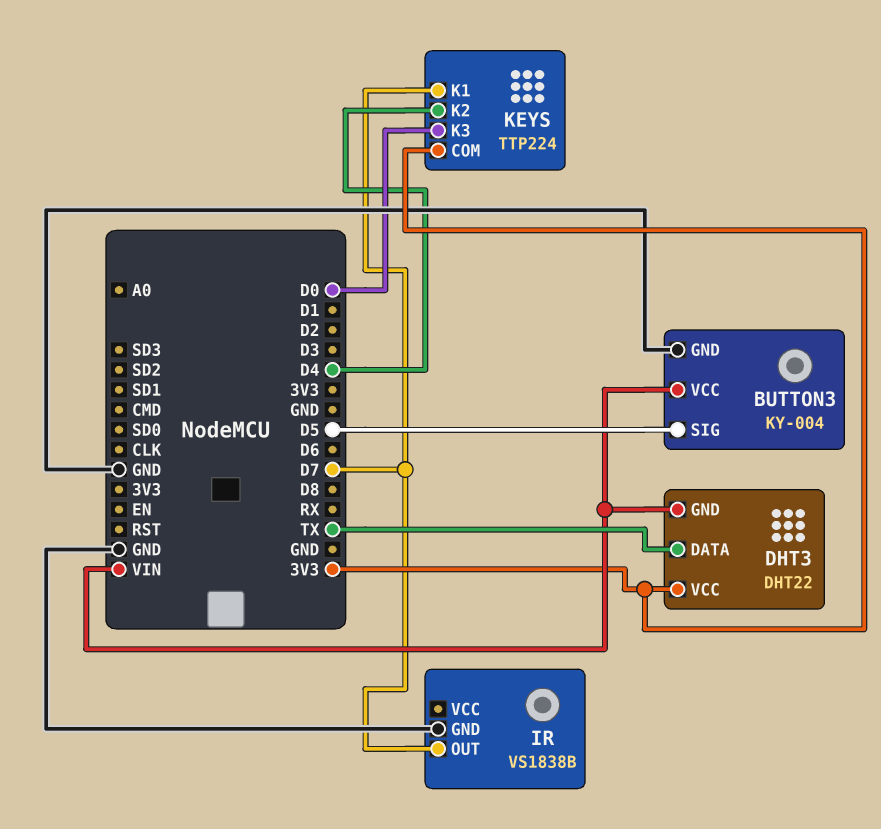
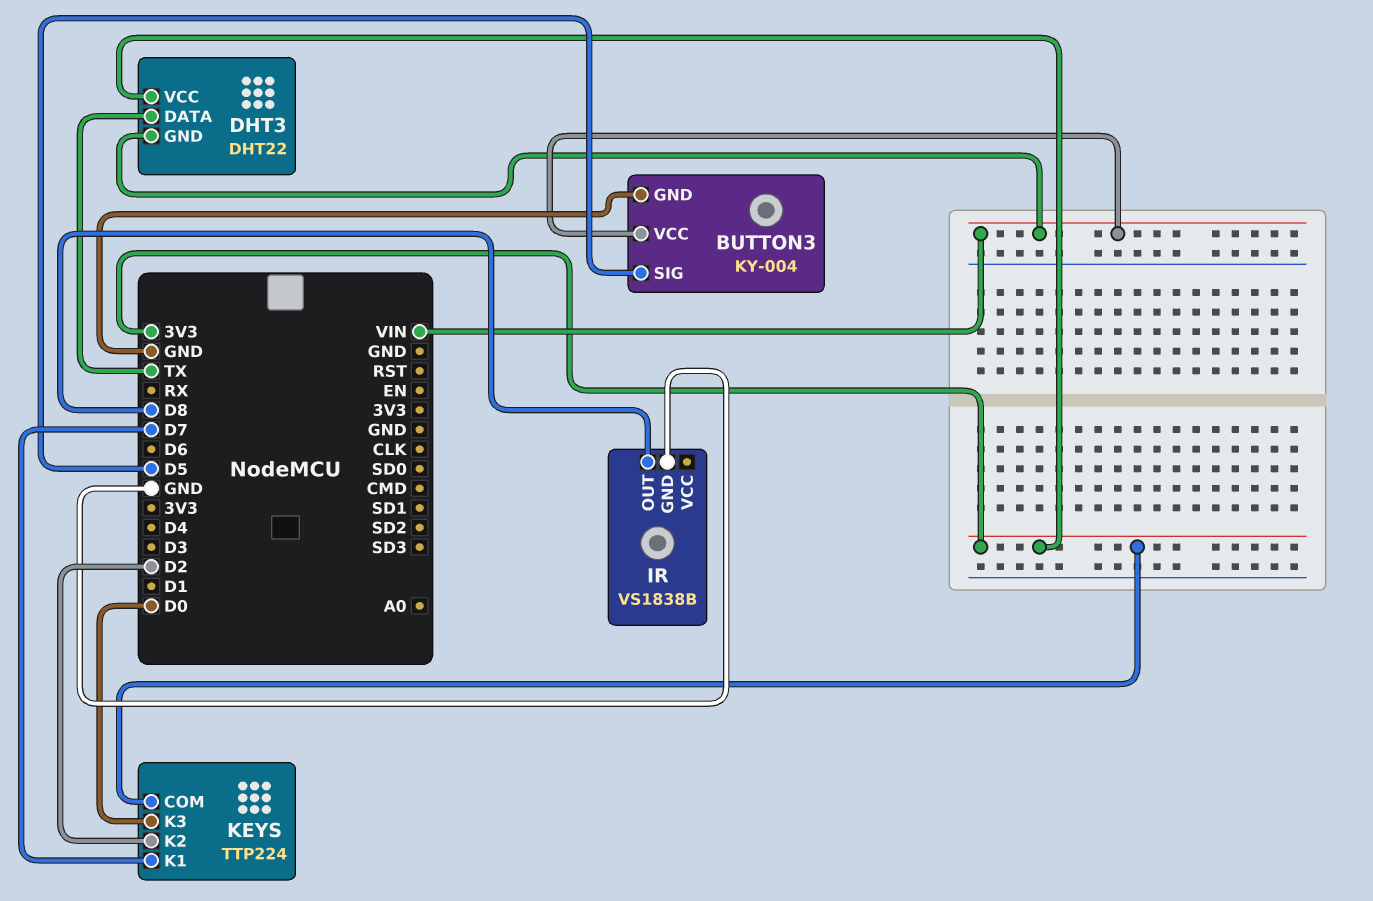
IR pin OUT: D7 -> D8
KEYS pin K2: D4 -> D2

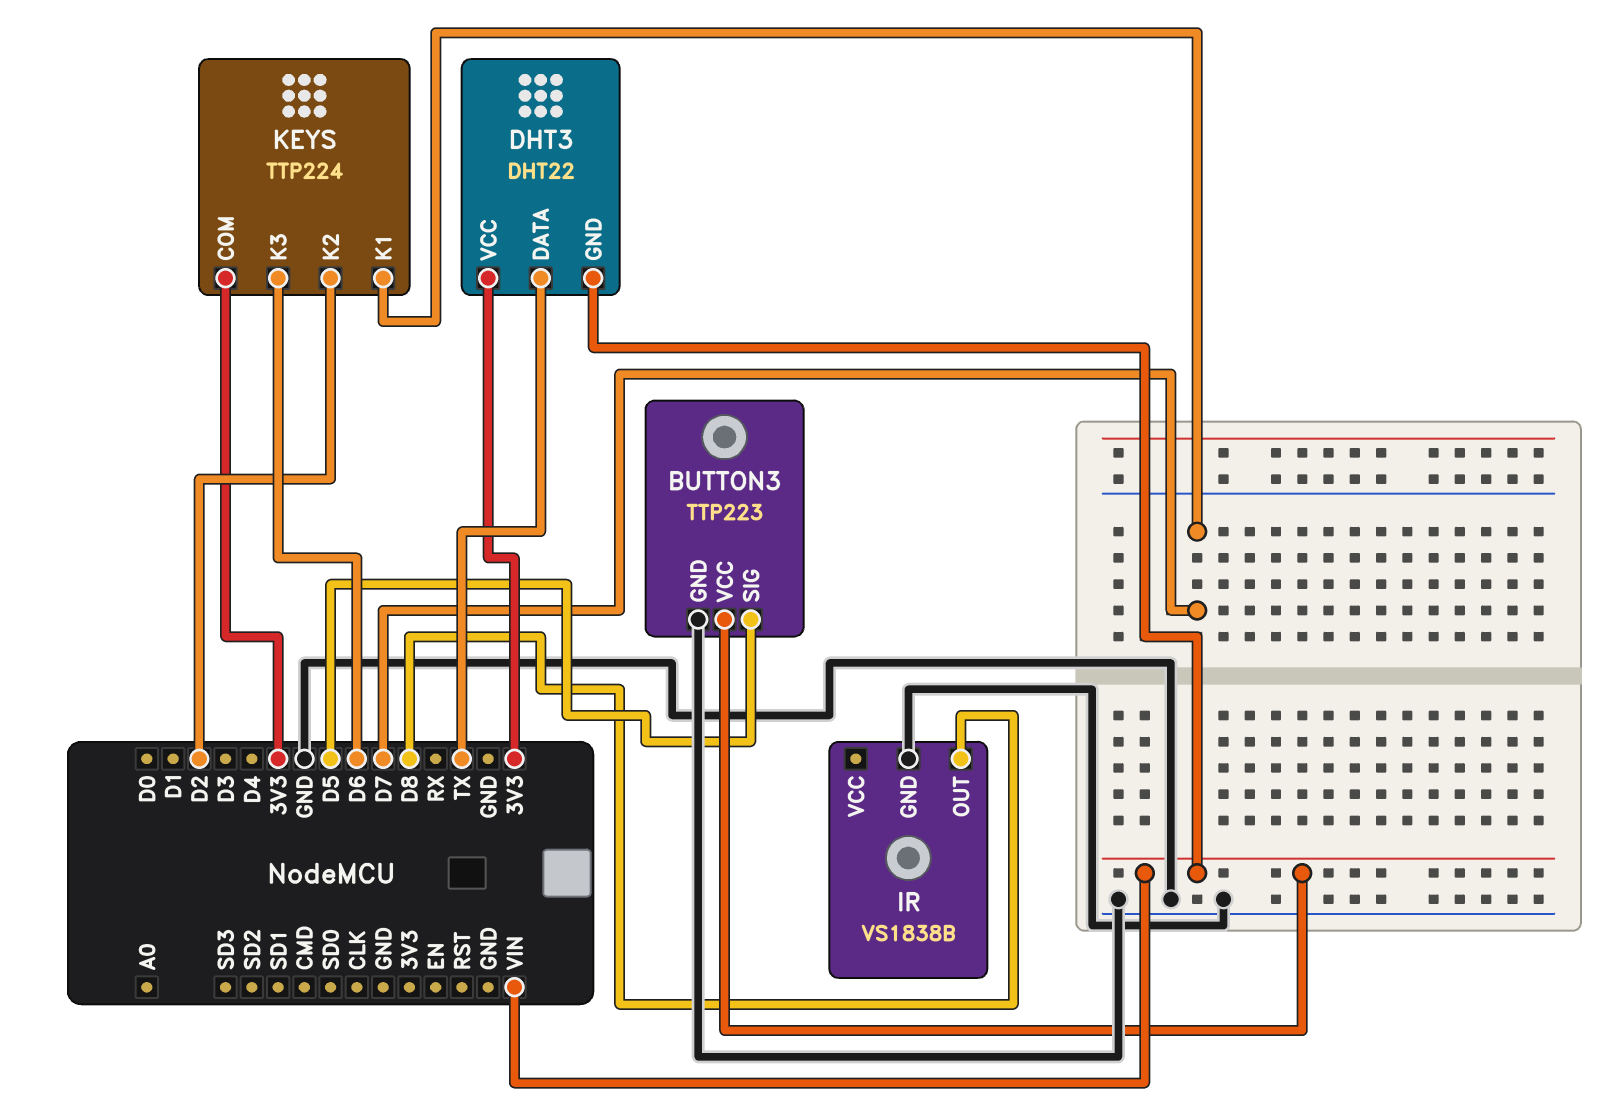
BUTTON3: KY-004 -> TTP223
KEYS pin K3: D0 -> D6

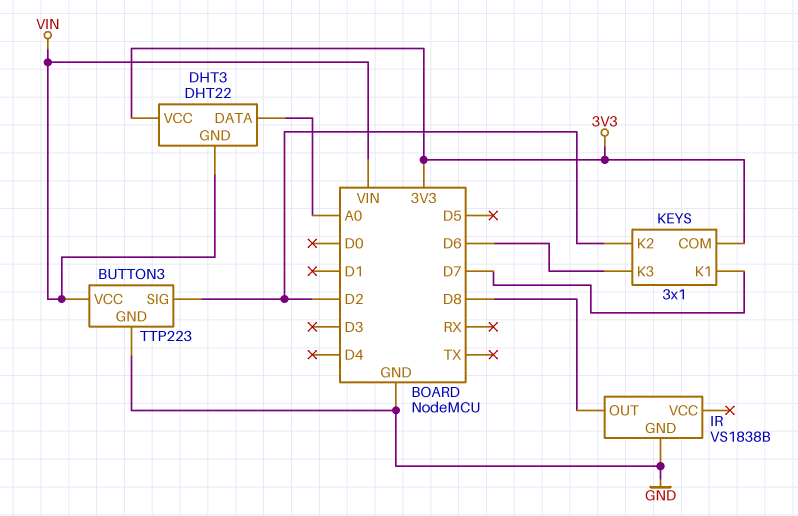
BUTTON3 pin SIG: D5 -> D2
DHT3 pin DATA: TX -> A0
KEYS: TTP224 -> 3x1

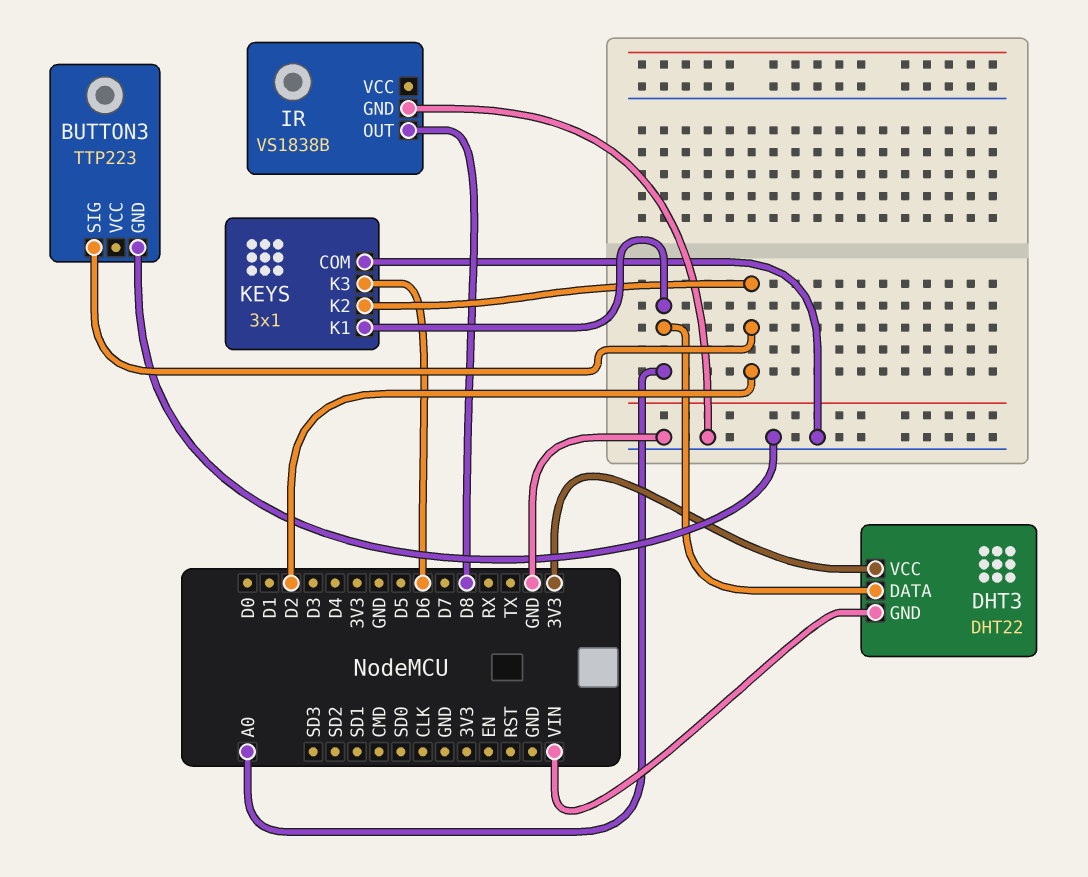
BUTTON3 pin VCC: VIN -> none
KEYS pin COM: 3V3 -> GND
KEYS pin K1: D7 -> A0

